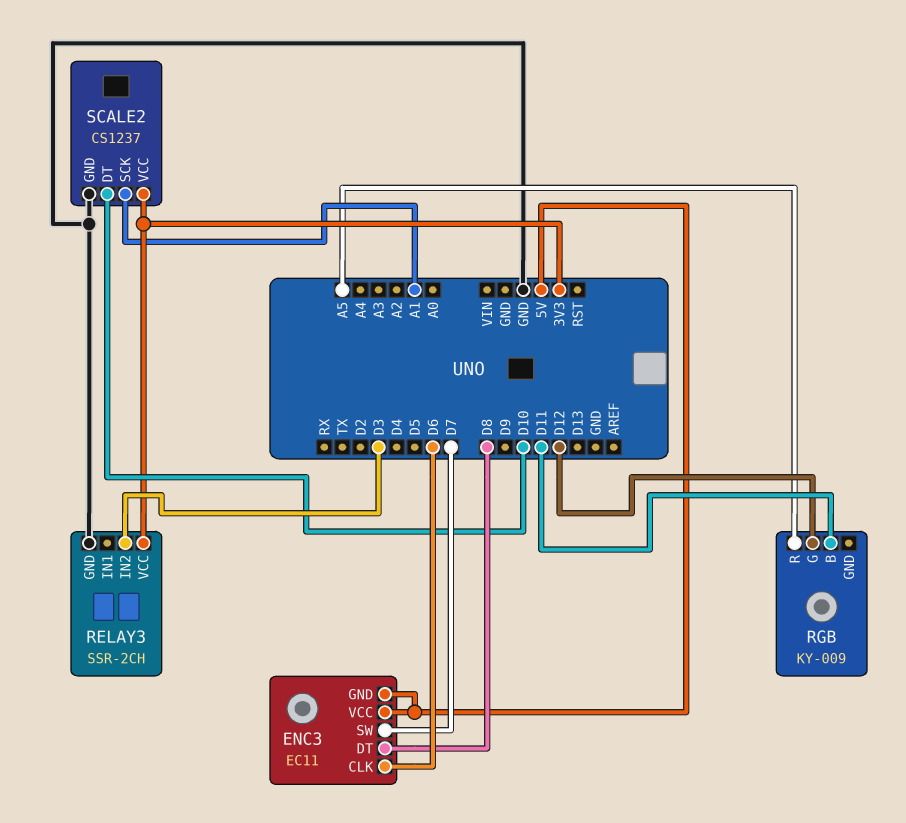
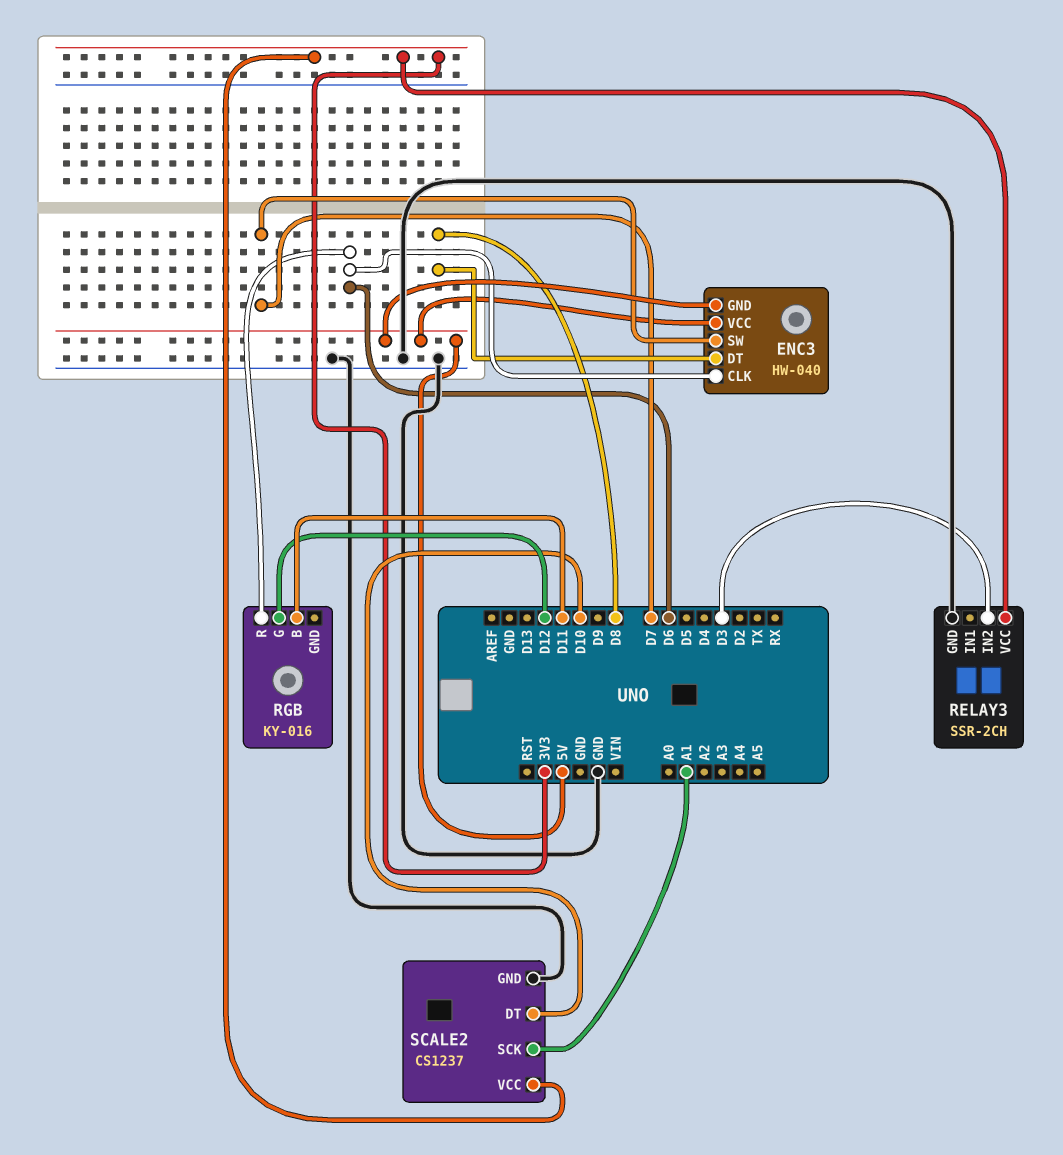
ENC3: EC11 -> HW-040
RGB: KY-009 -> KY-016
RGB pin R: A5 -> D6

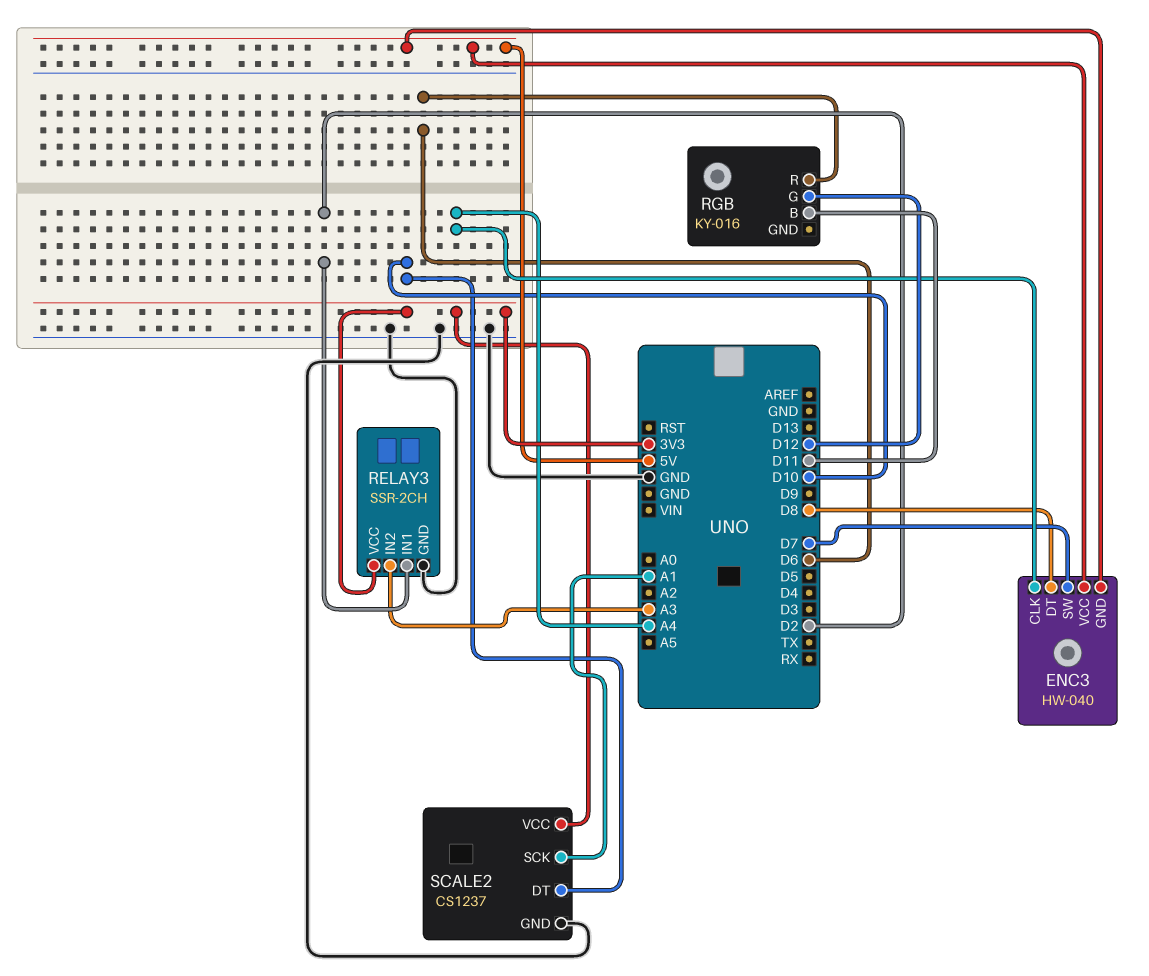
ENC3 pin CLK: D6 -> A4
RELAY3 pin IN1: none -> D2
RELAY3 pin IN2: D3 -> A3

